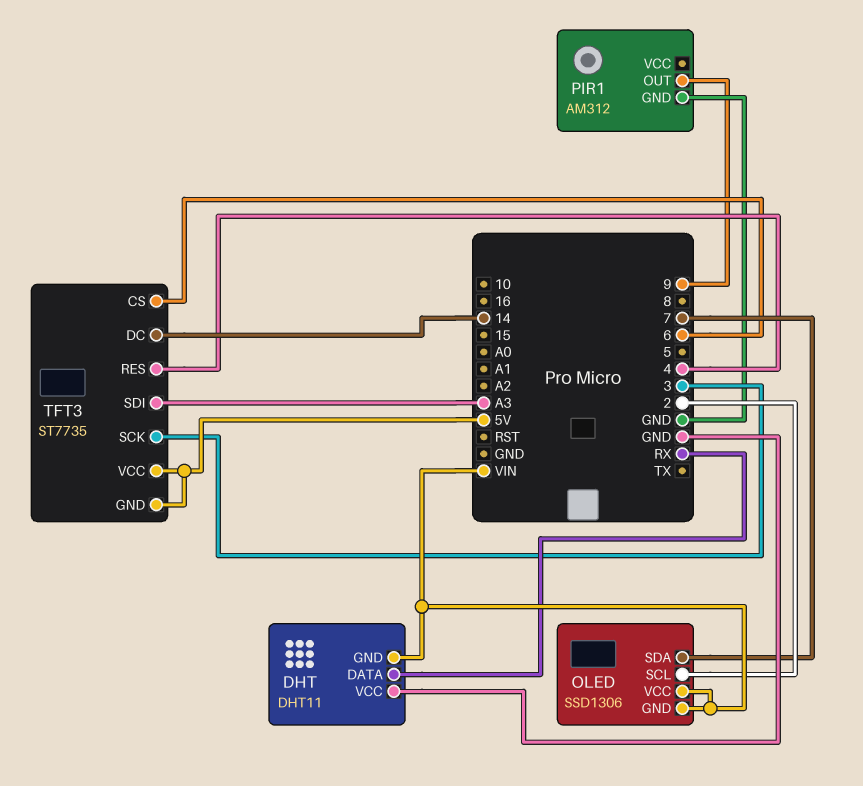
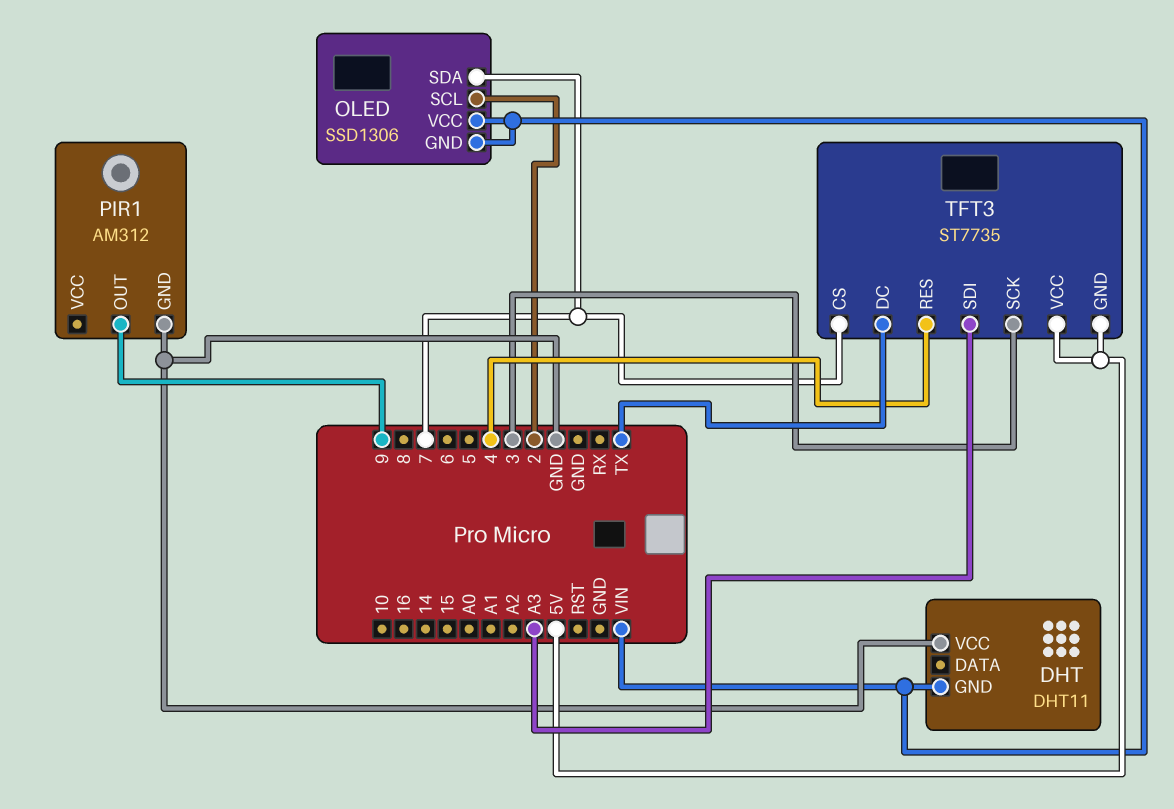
DHT pin DATA: RX -> none
TFT3 pin CS: 6 -> 7
TFT3 pin DC: 14 -> TX

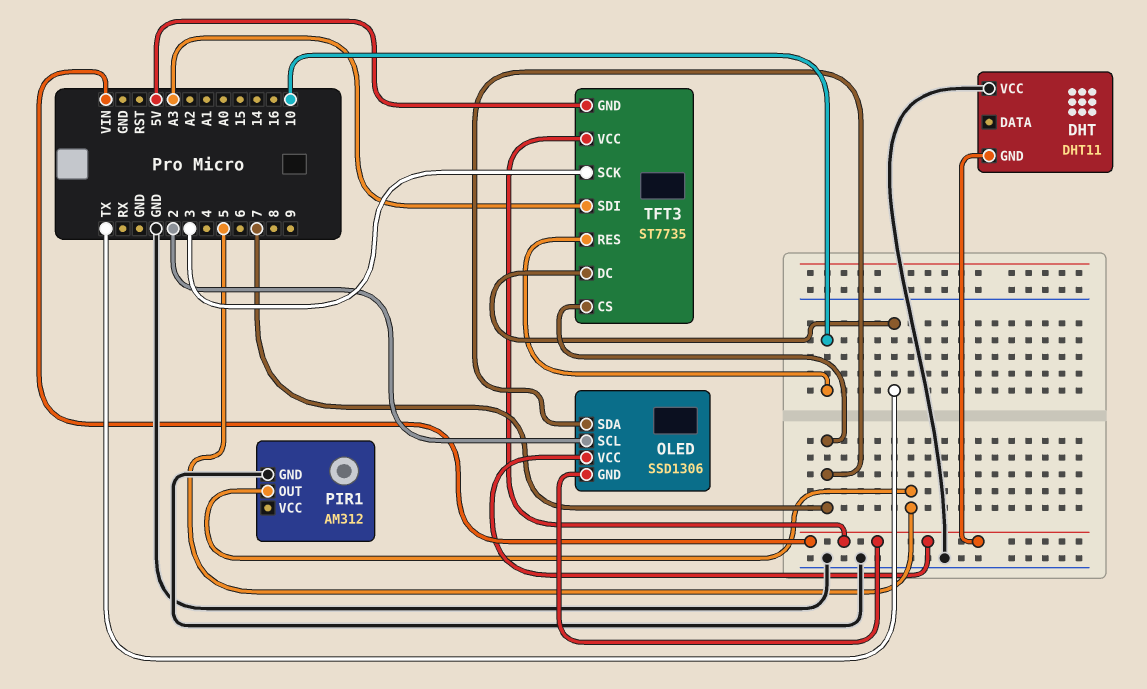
PIR1 pin OUT: 9 -> 5
TFT3 pin RES: 4 -> 10
TFT3 pin VCC: 5V -> VIN

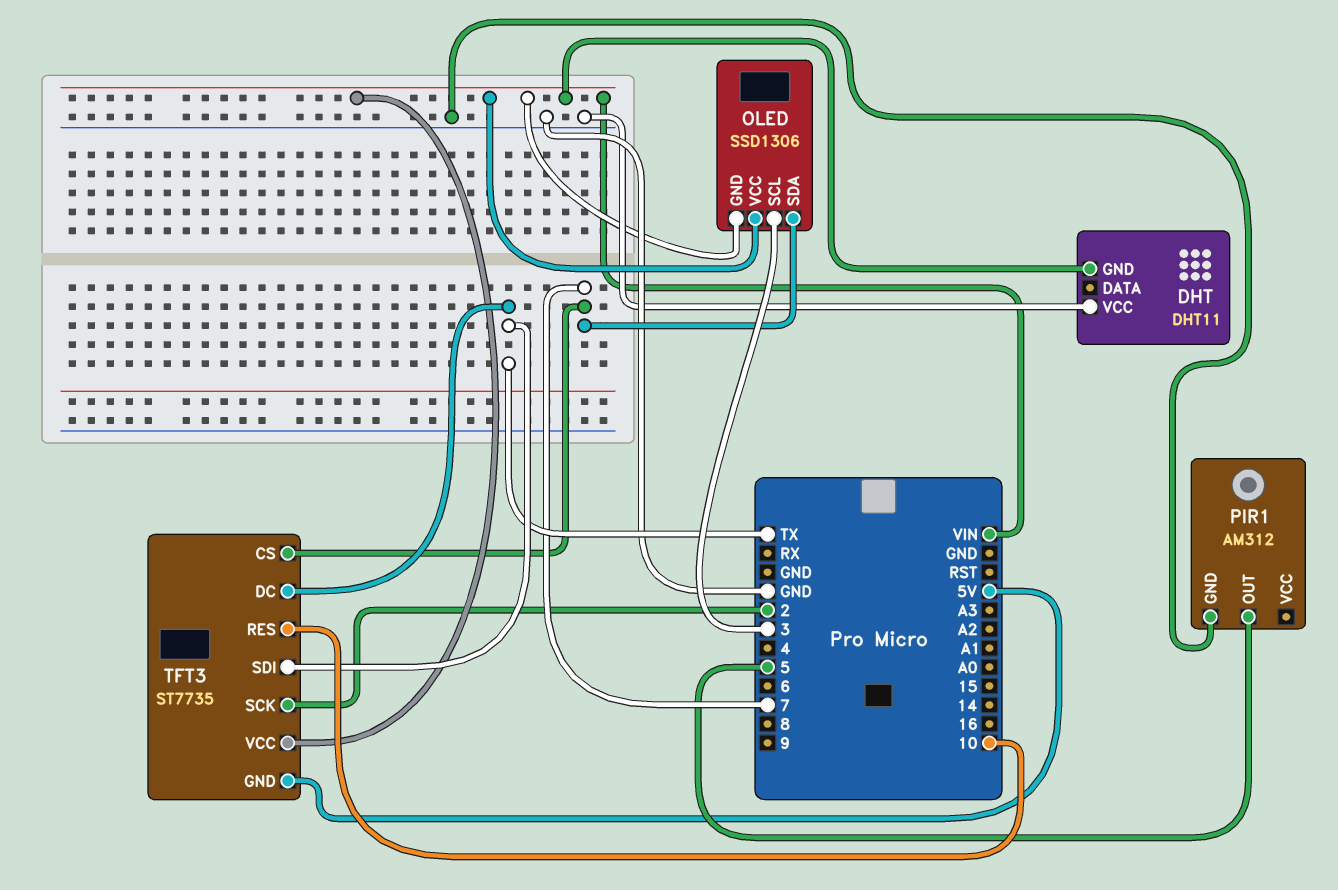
OLED pin SCL: 2 -> 3
TFT3 pin SCK: 3 -> 2
TFT3 pin SDI: A3 -> TX

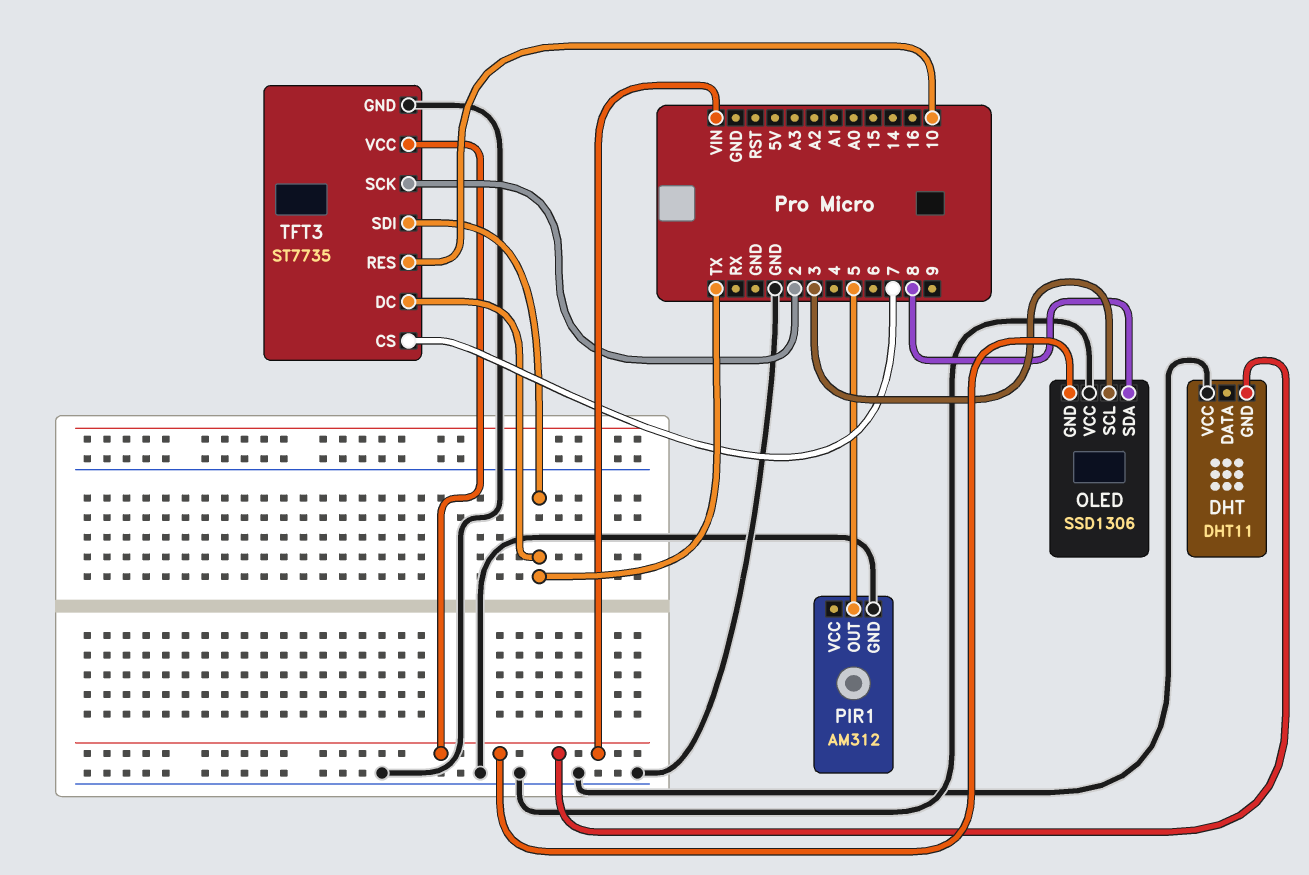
OLED pin SDA: 7 -> 8
OLED pin VCC: VIN -> GND
TFT3 pin GND: 5V -> GND

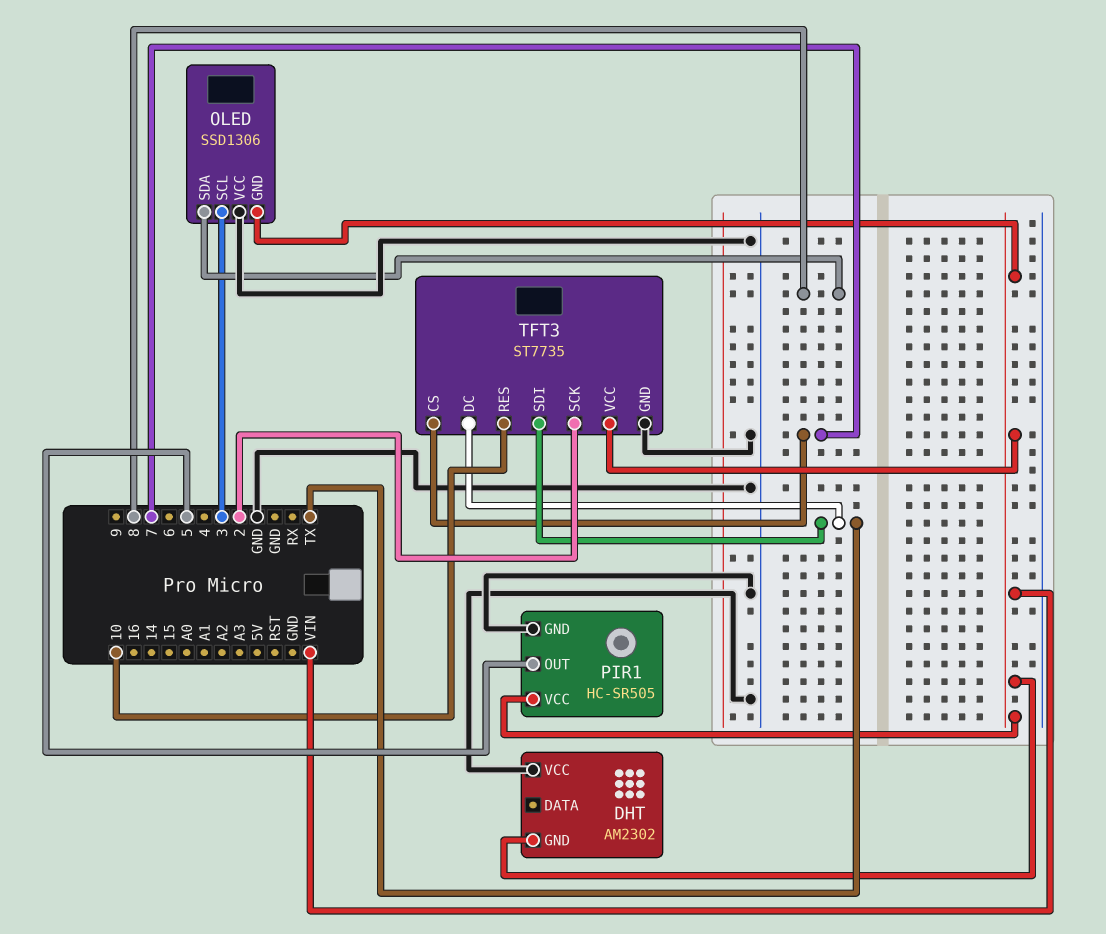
DHT: DHT11 -> AM2302
PIR1: AM312 -> HC-SR505
PIR1 pin VCC: none -> VIN

